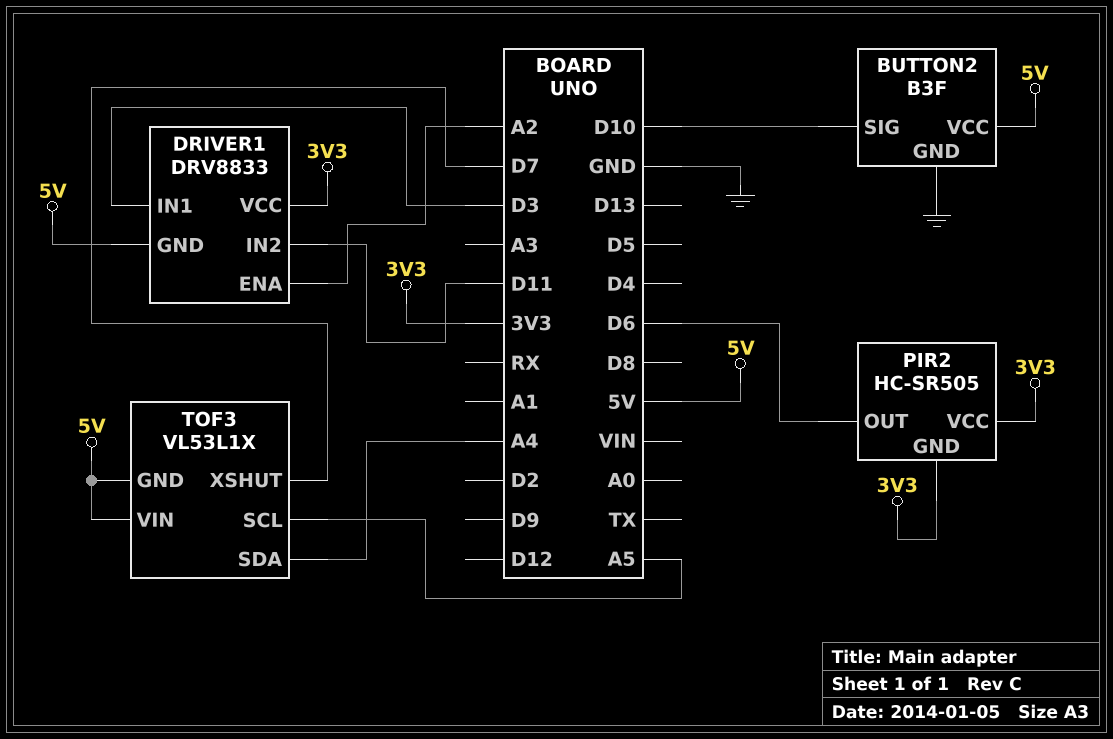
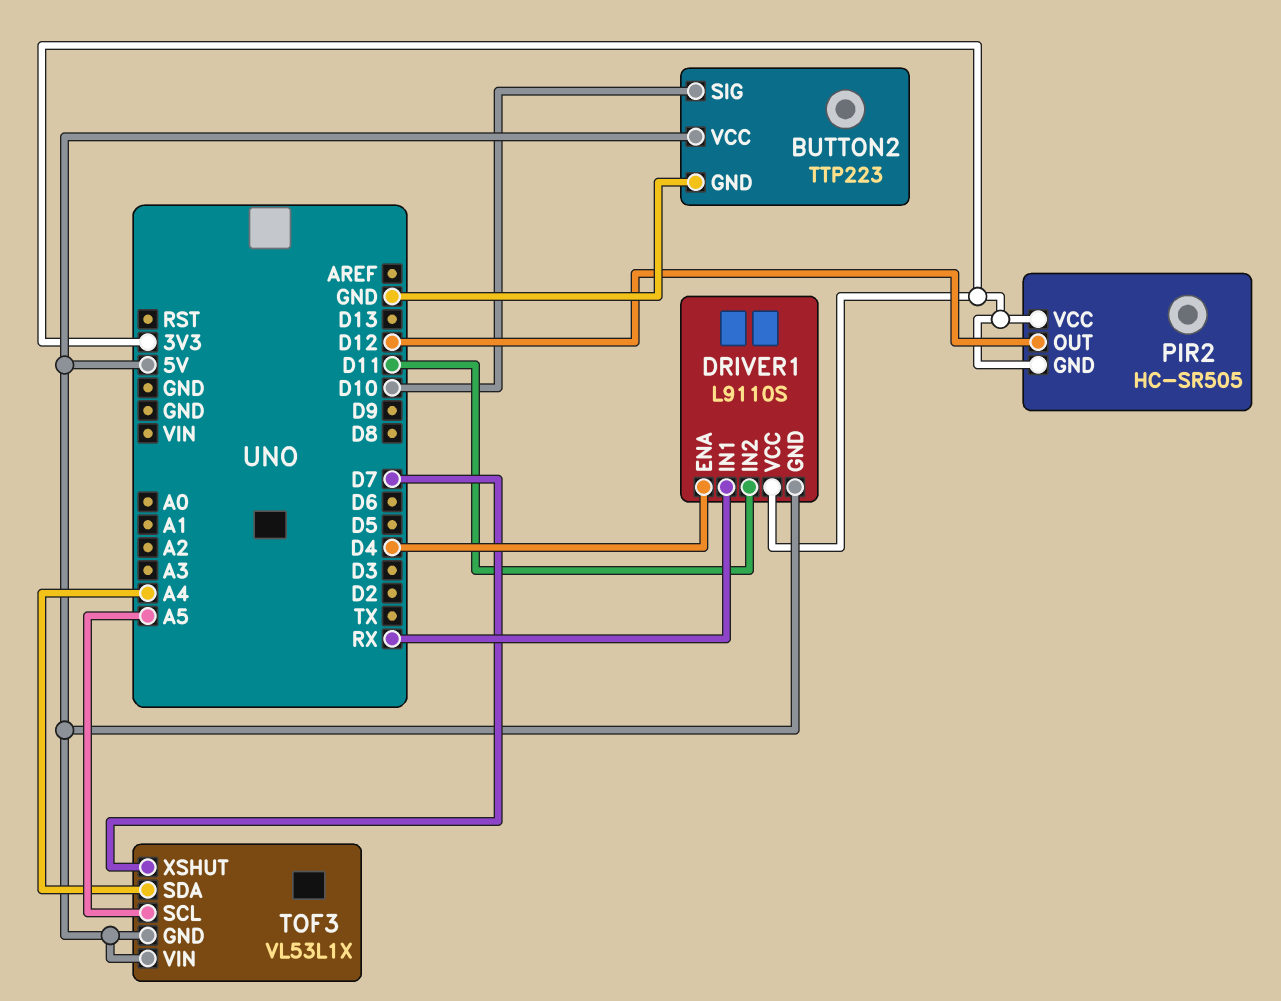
BUTTON2: B3F -> TTP223
DRIVER1: DRV8833 -> L9110S
DRIVER1 pin ENA: A2 -> D4
DRIVER1 pin IN1: D3 -> RX
PIR2 pin OUT: D6 -> D12

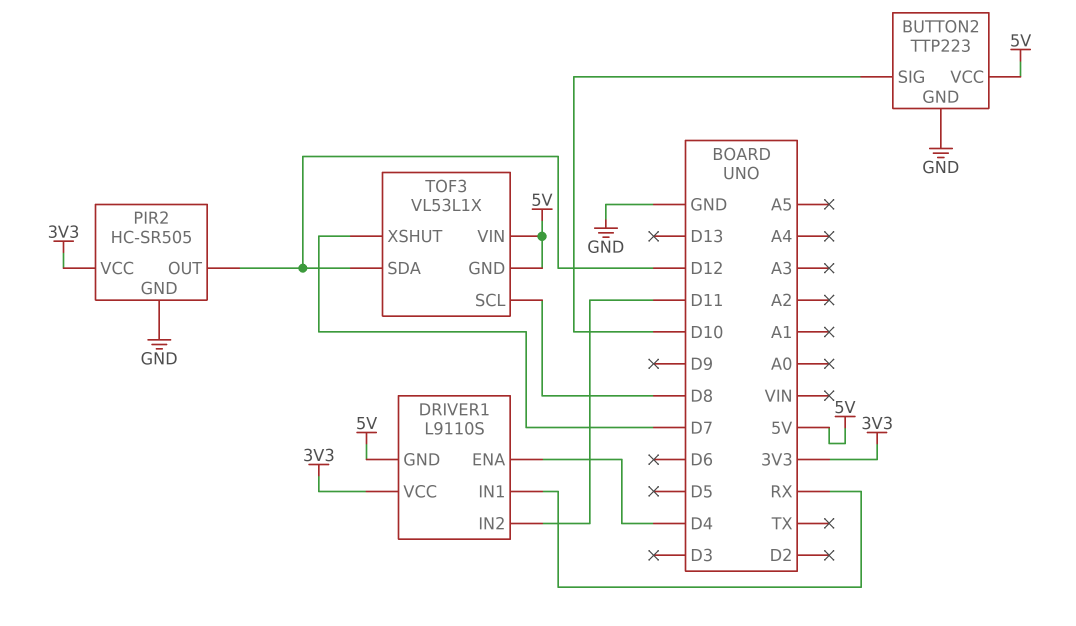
PIR2 pin GND: 3V3 -> GND
TOF3 pin SCL: A5 -> D8
TOF3 pin SDA: A4 -> D12

